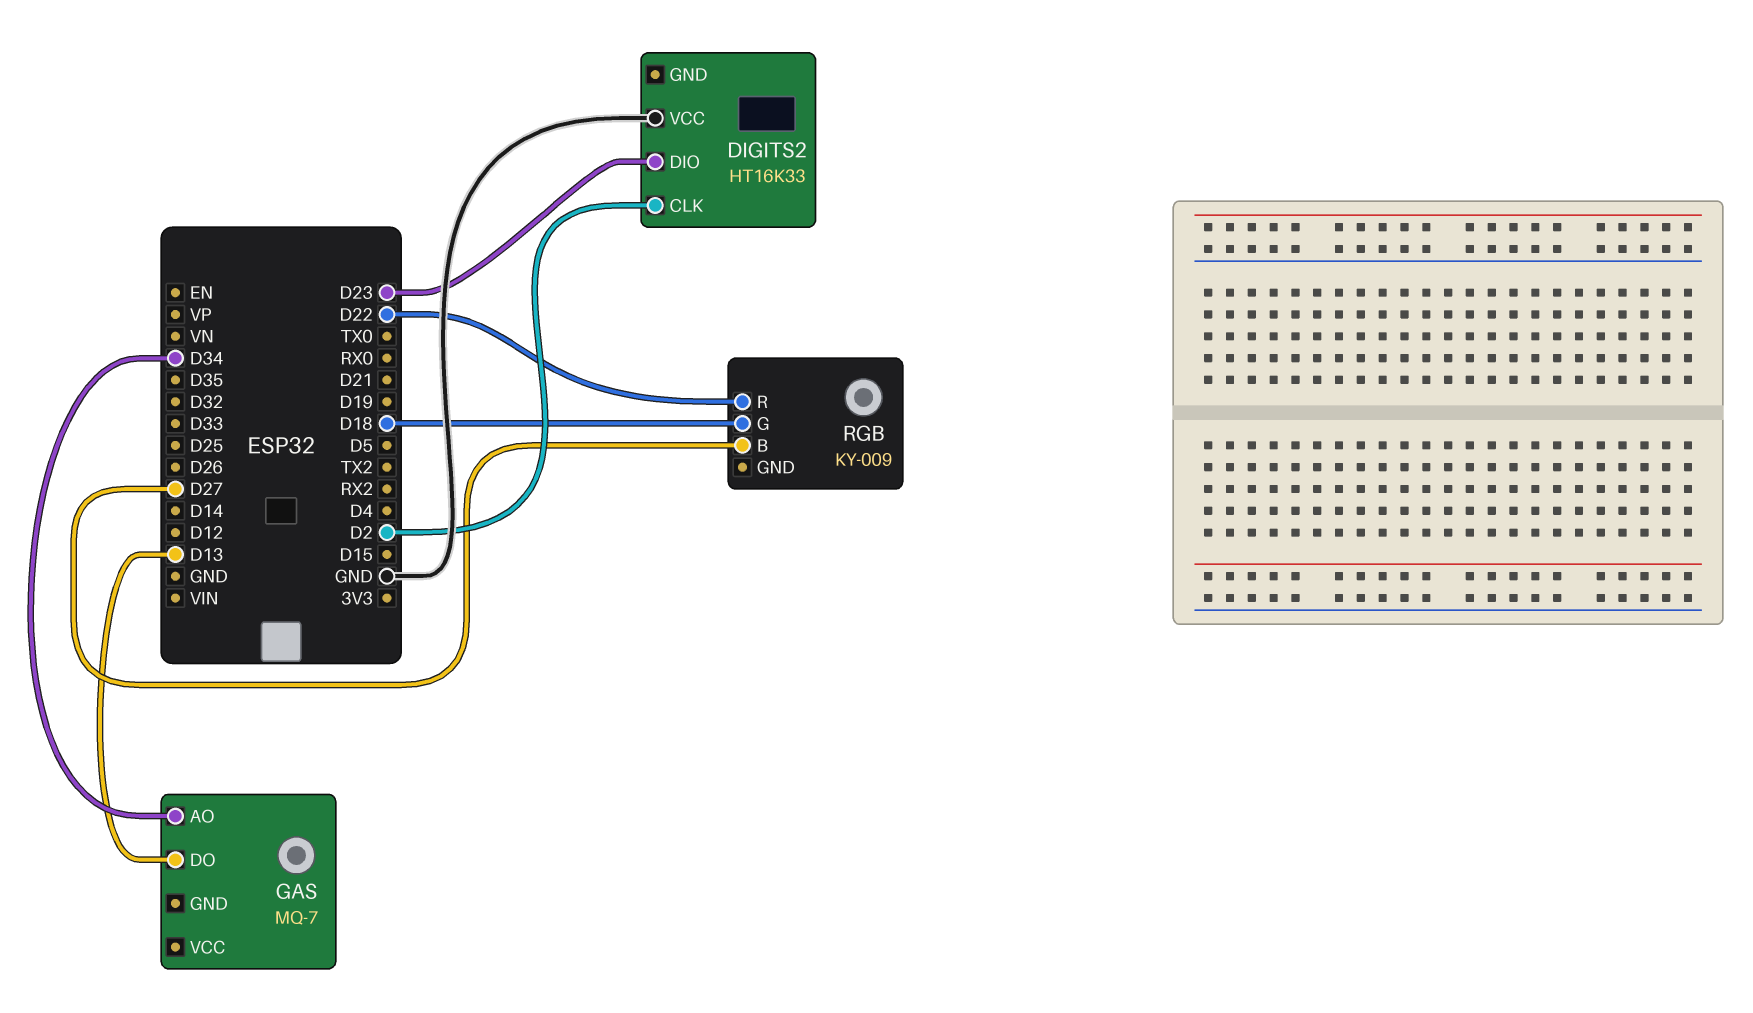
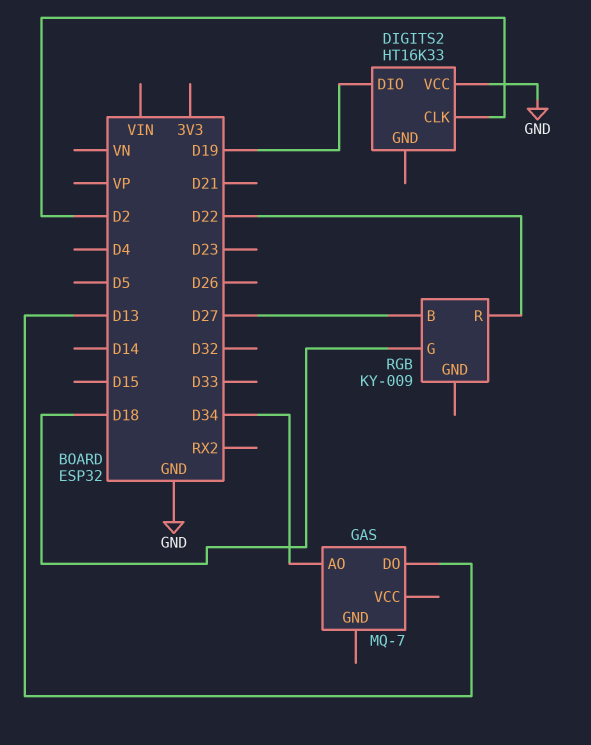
DIGITS2 pin DIO: D23 -> D19

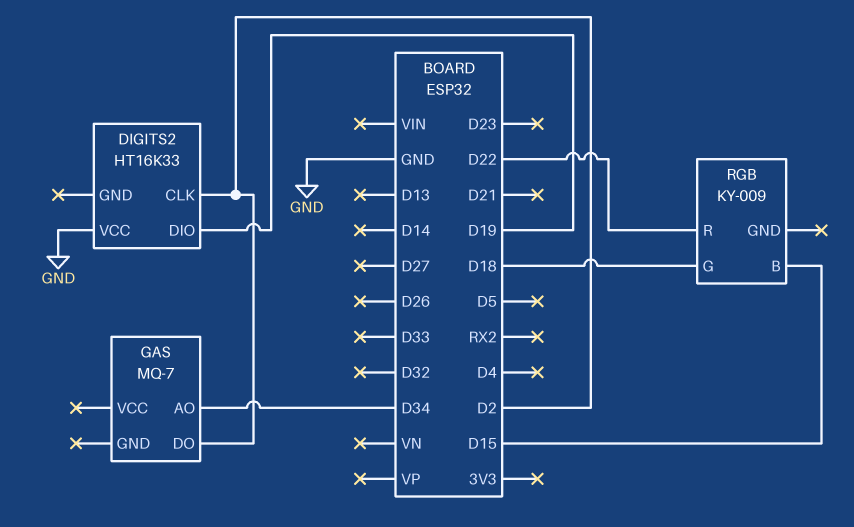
GAS pin DO: D13 -> D2
RGB pin B: D27 -> D15

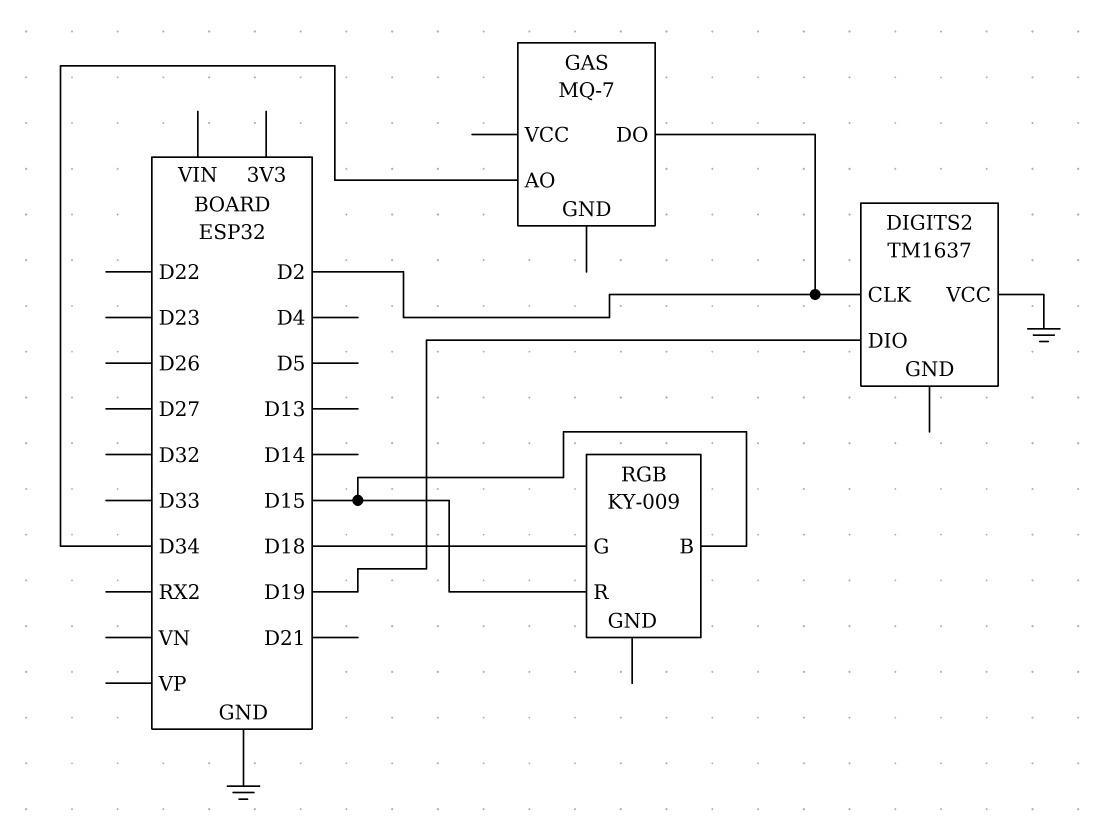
DIGITS2: HT16K33 -> TM1637
RGB pin R: D22 -> D15

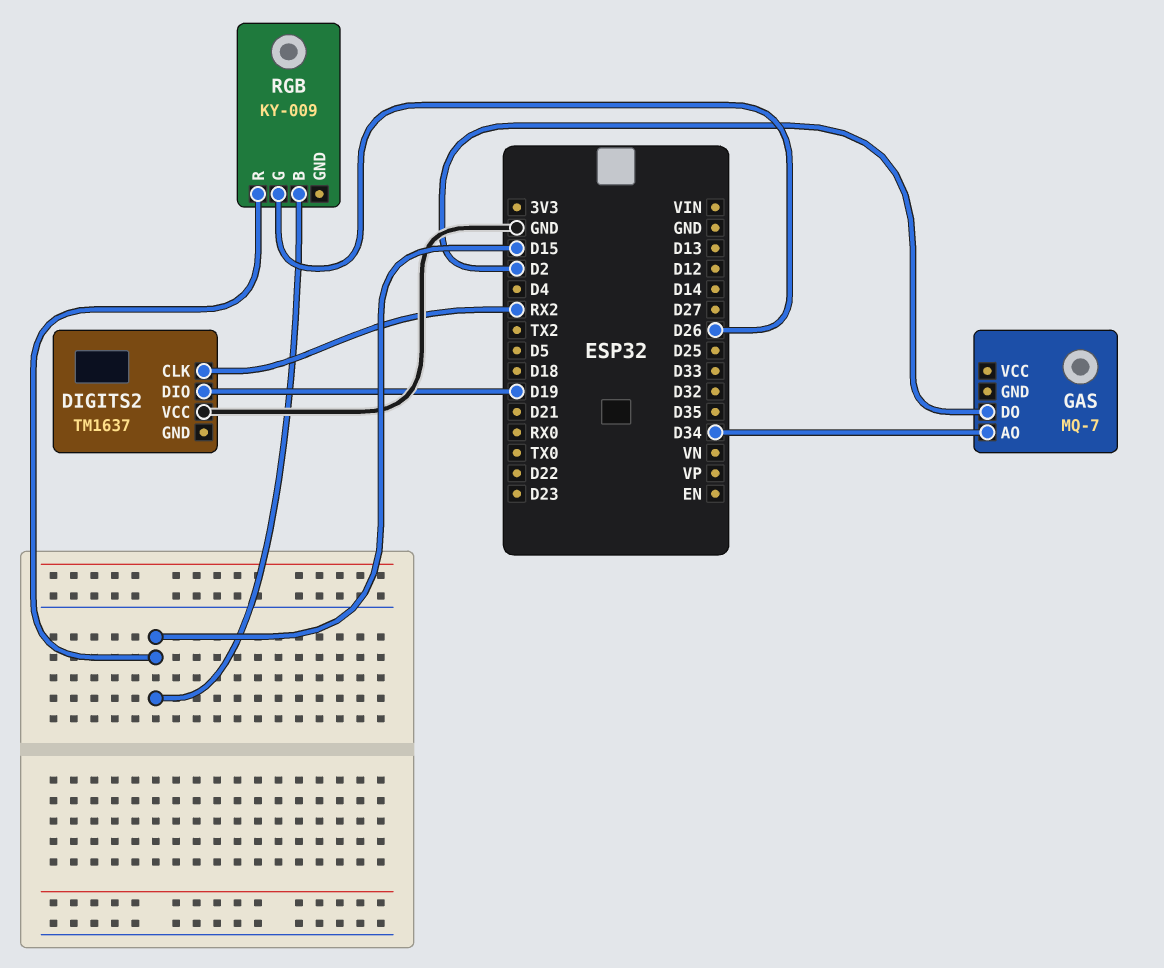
DIGITS2 pin CLK: D2 -> RX2
RGB pin G: D18 -> D26

